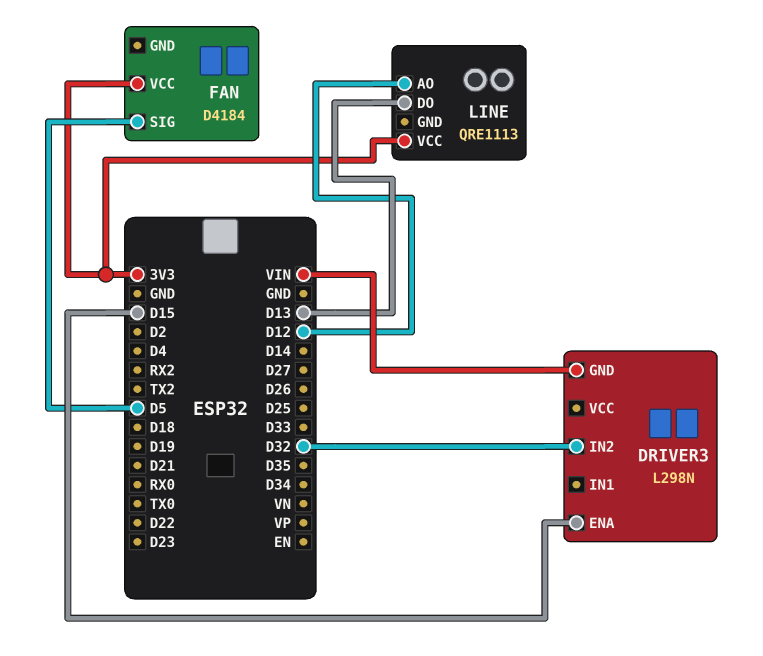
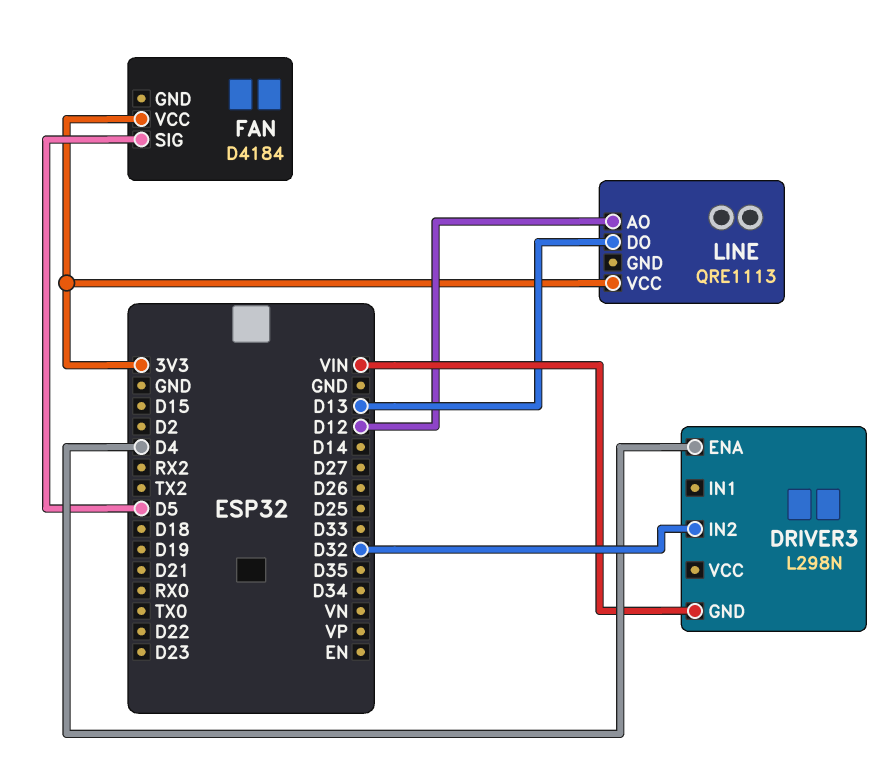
DRIVER3 pin ENA: D15 -> D4

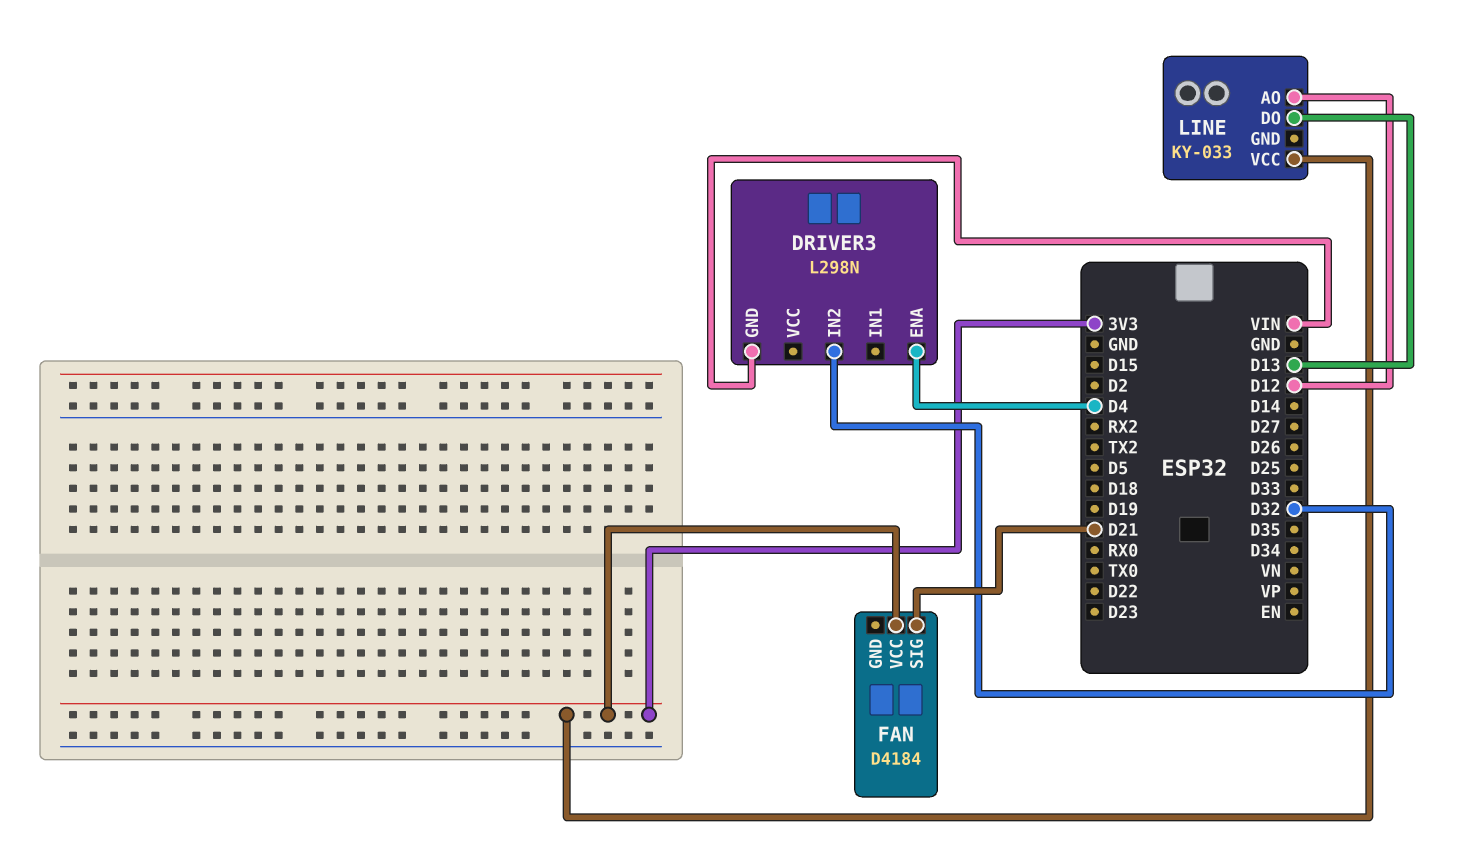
FAN pin SIG: D5 -> D21
LINE: QRE1113 -> KY-033

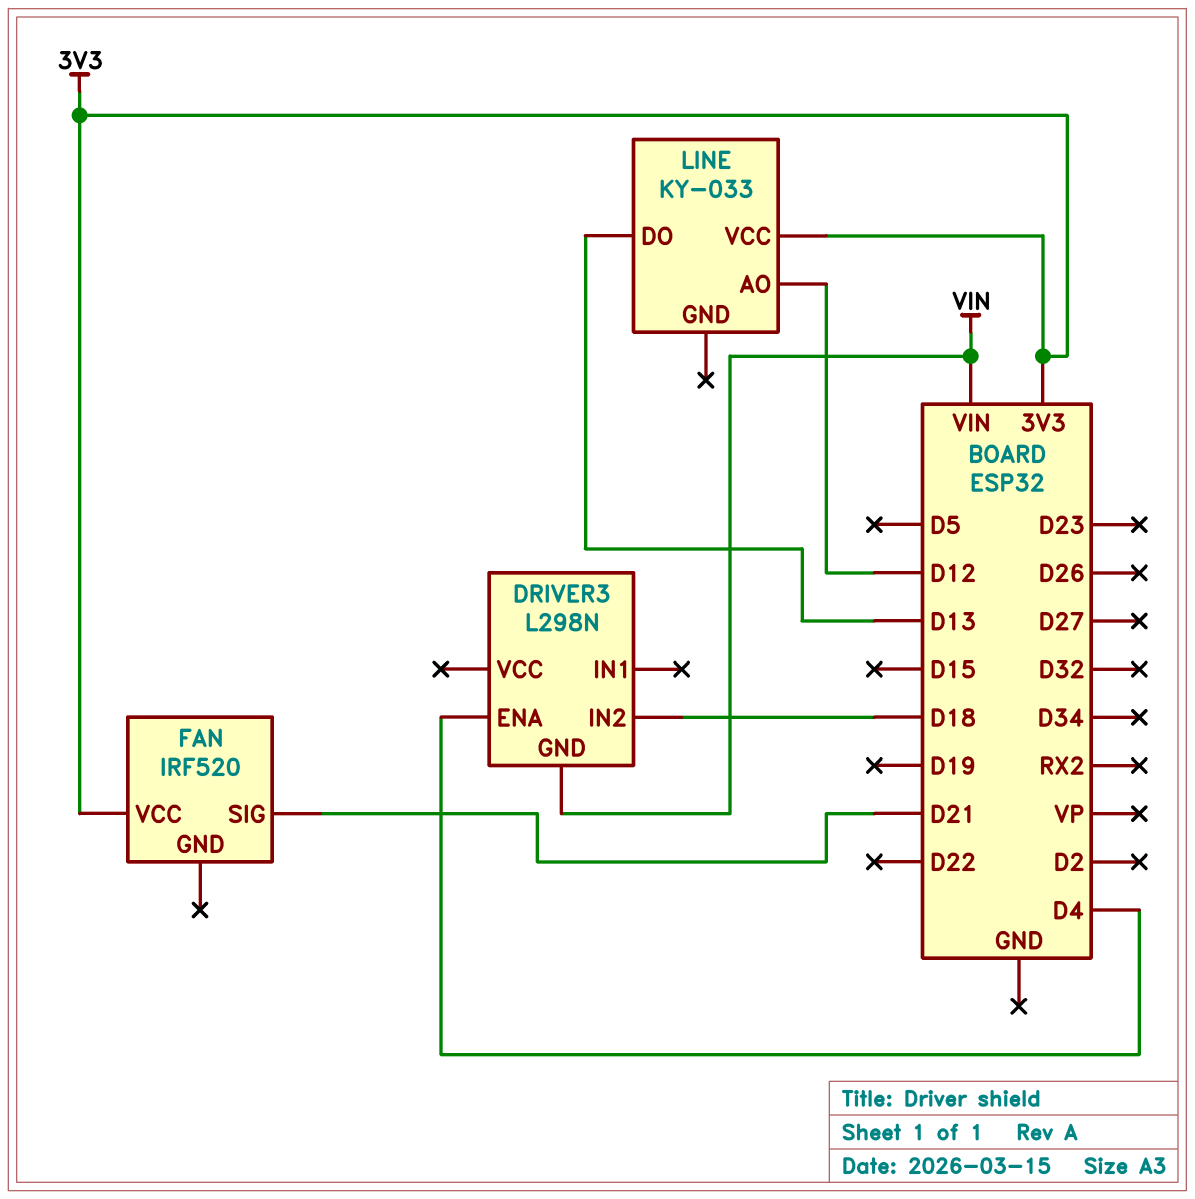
DRIVER3 pin IN2: D32 -> D18
FAN: D4184 -> IRF520

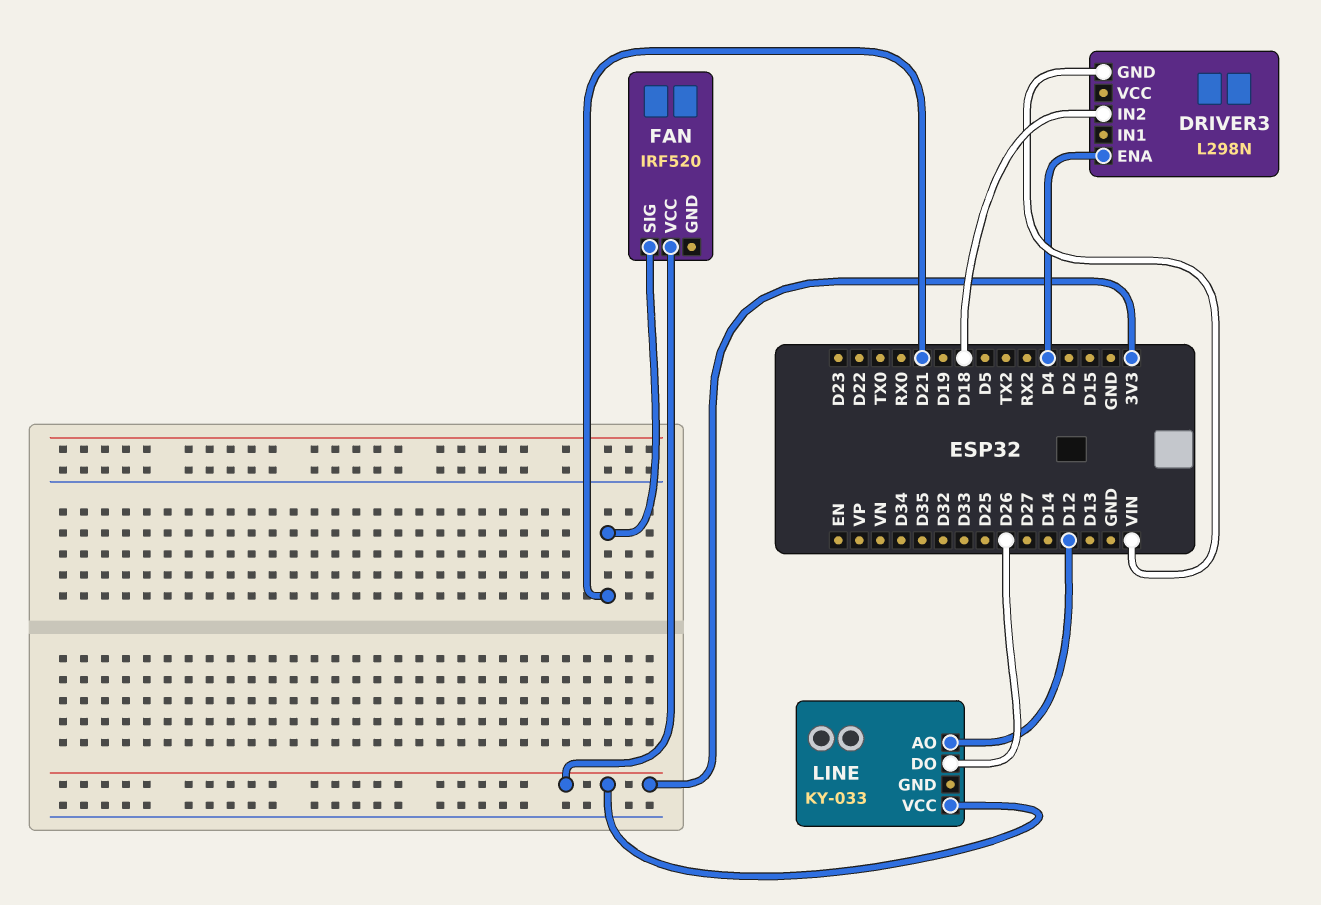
LINE pin DO: D13 -> D26

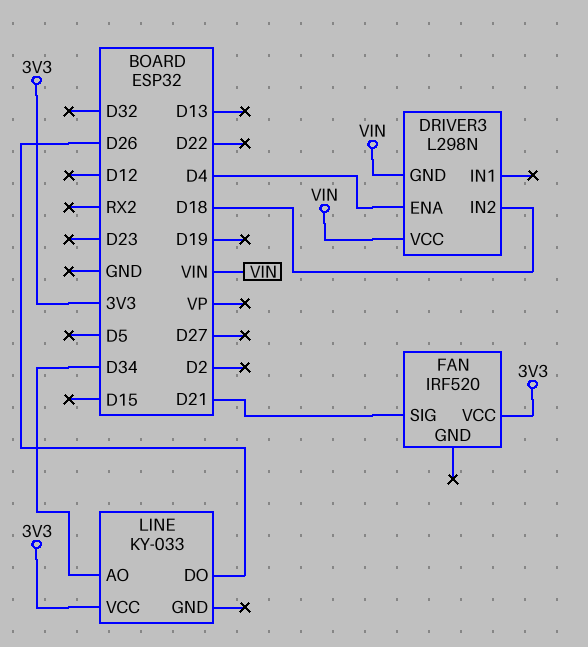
DRIVER3 pin VCC: none -> VIN
LINE pin AO: D12 -> D34

